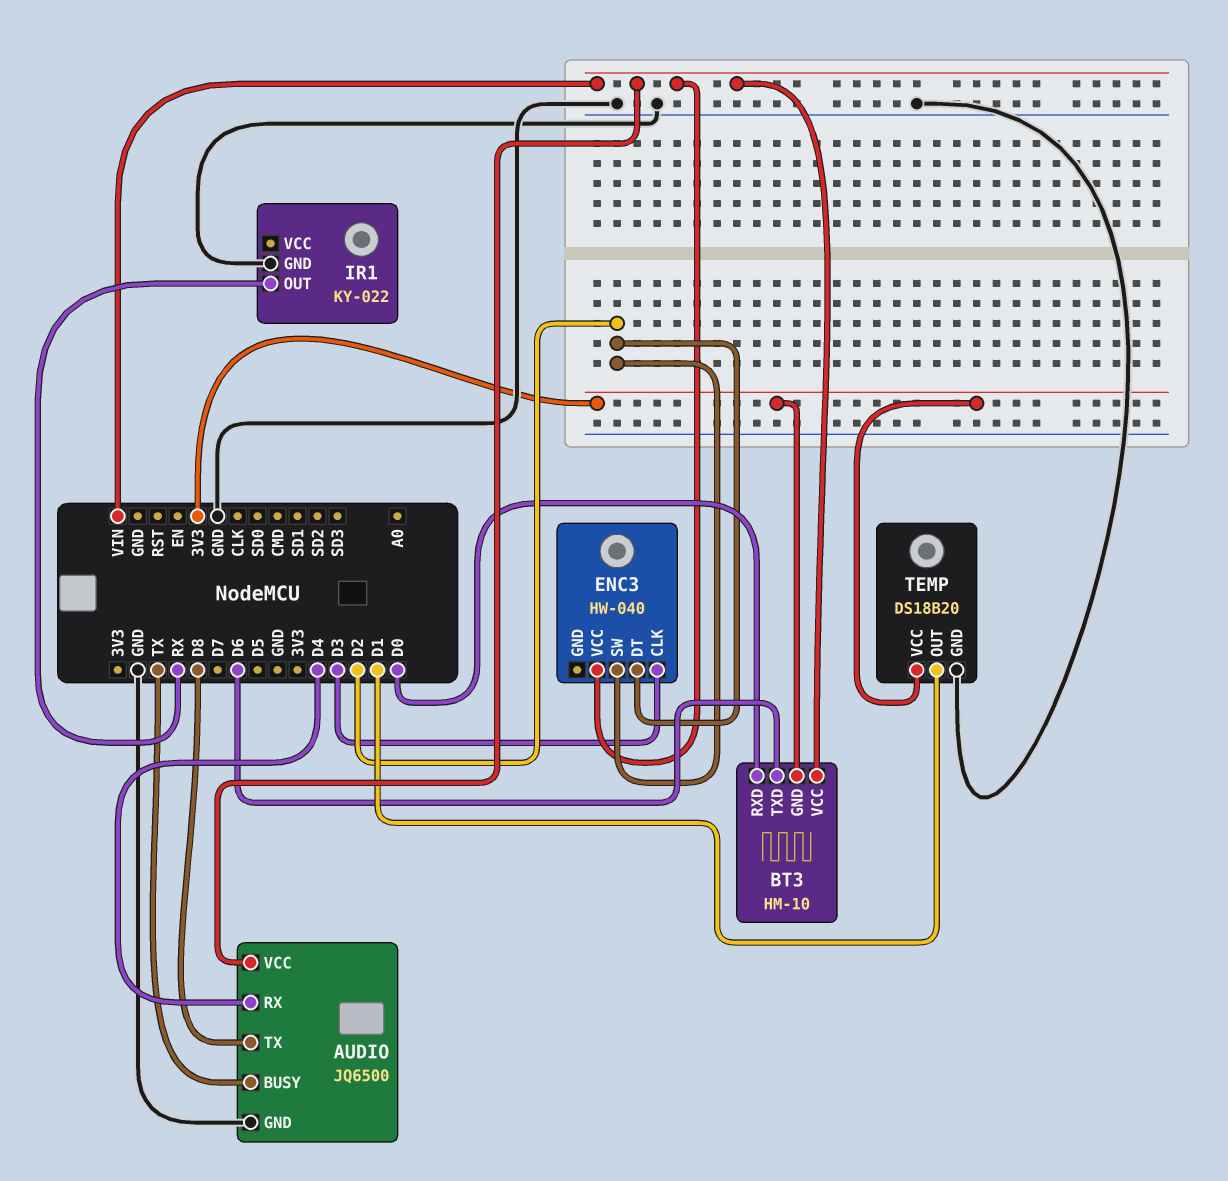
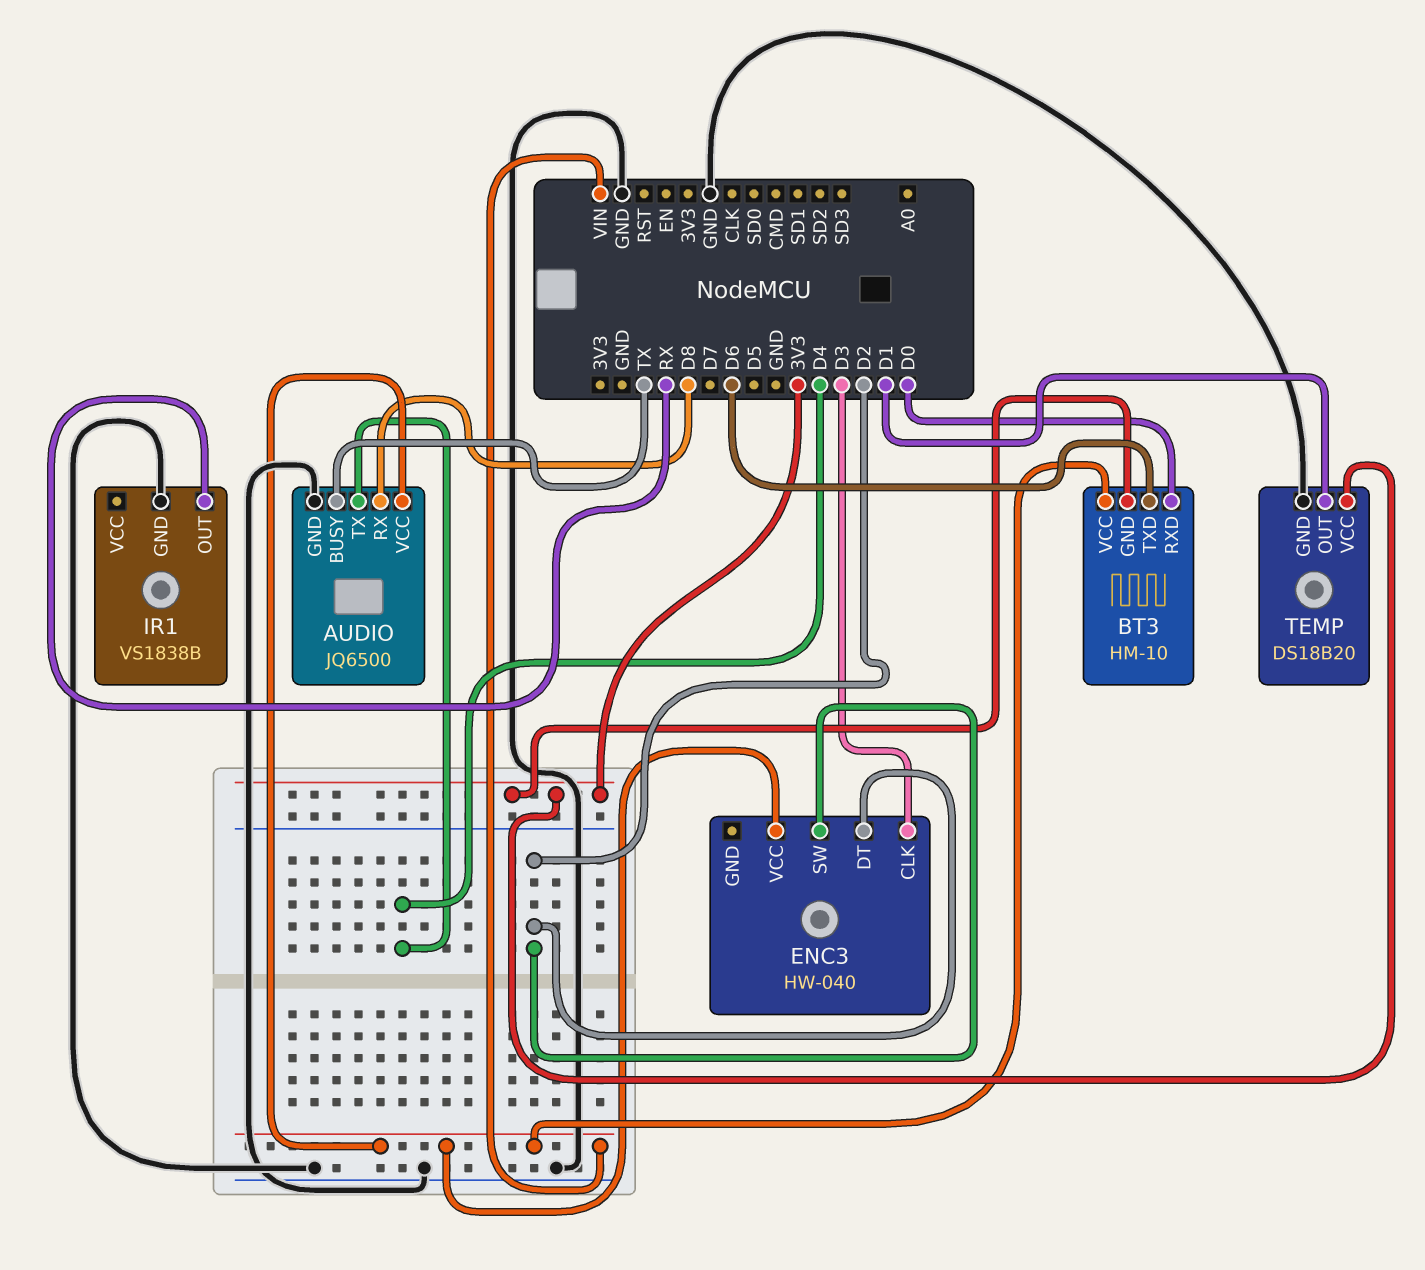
AUDIO pin RX: D4 -> D8
AUDIO pin TX: D8 -> D4
IR1: KY-022 -> VS1838B

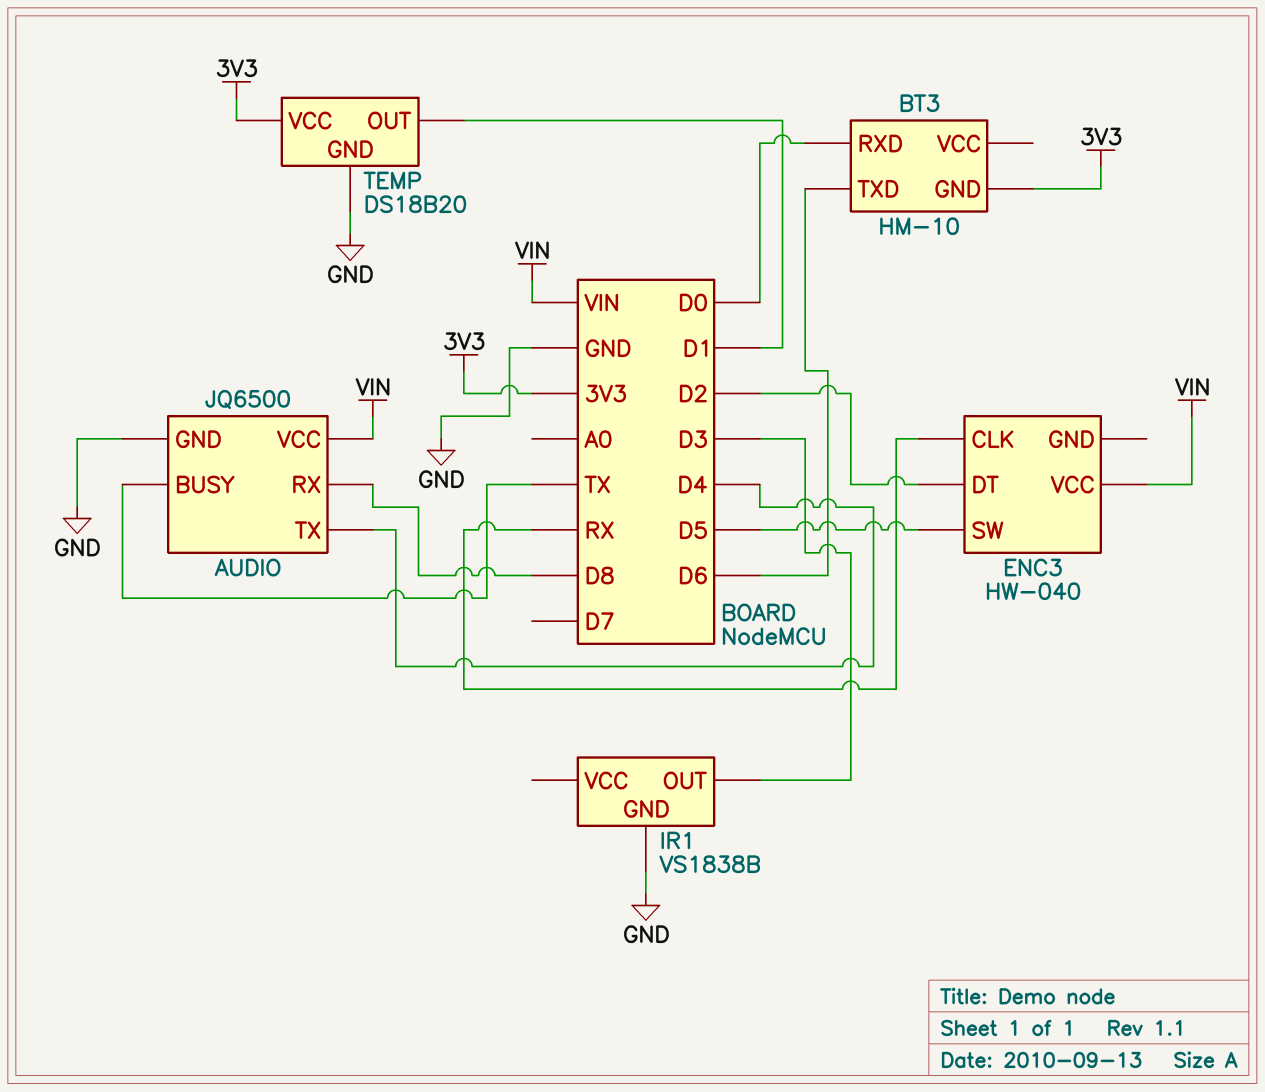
BT3 pin VCC: VIN -> none
ENC3 pin CLK: D3 -> RX
ENC3 pin SW: D2 -> D5
IR1 pin OUT: RX -> D3

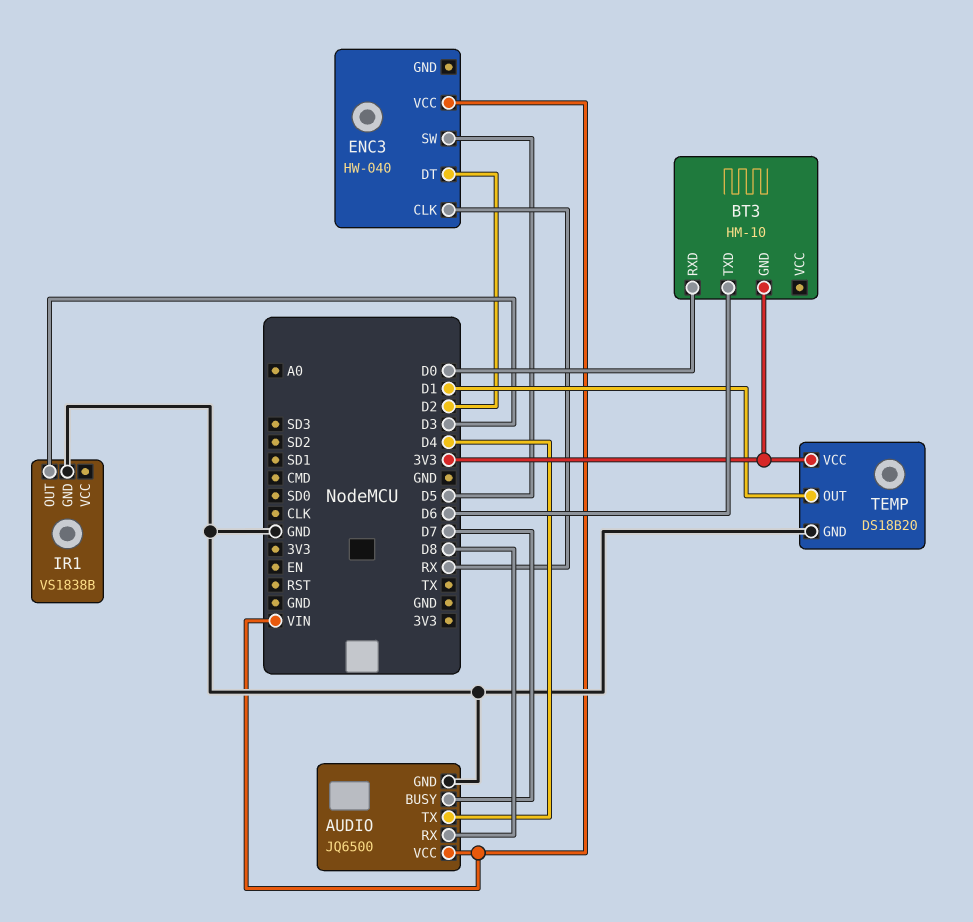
AUDIO pin BUSY: TX -> D7

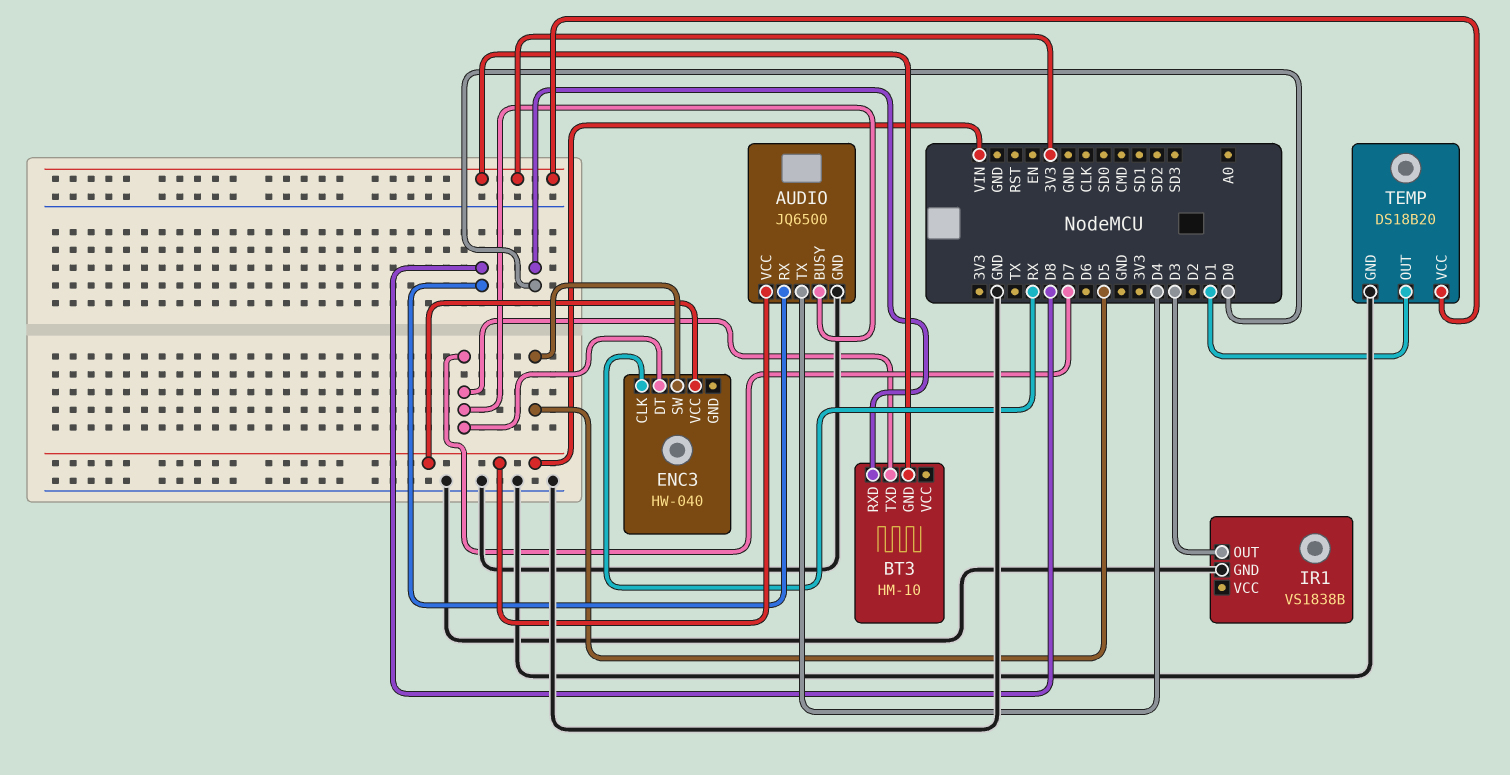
BT3 pin TXD: D6 -> D7
ENC3 pin DT: D2 -> D7

